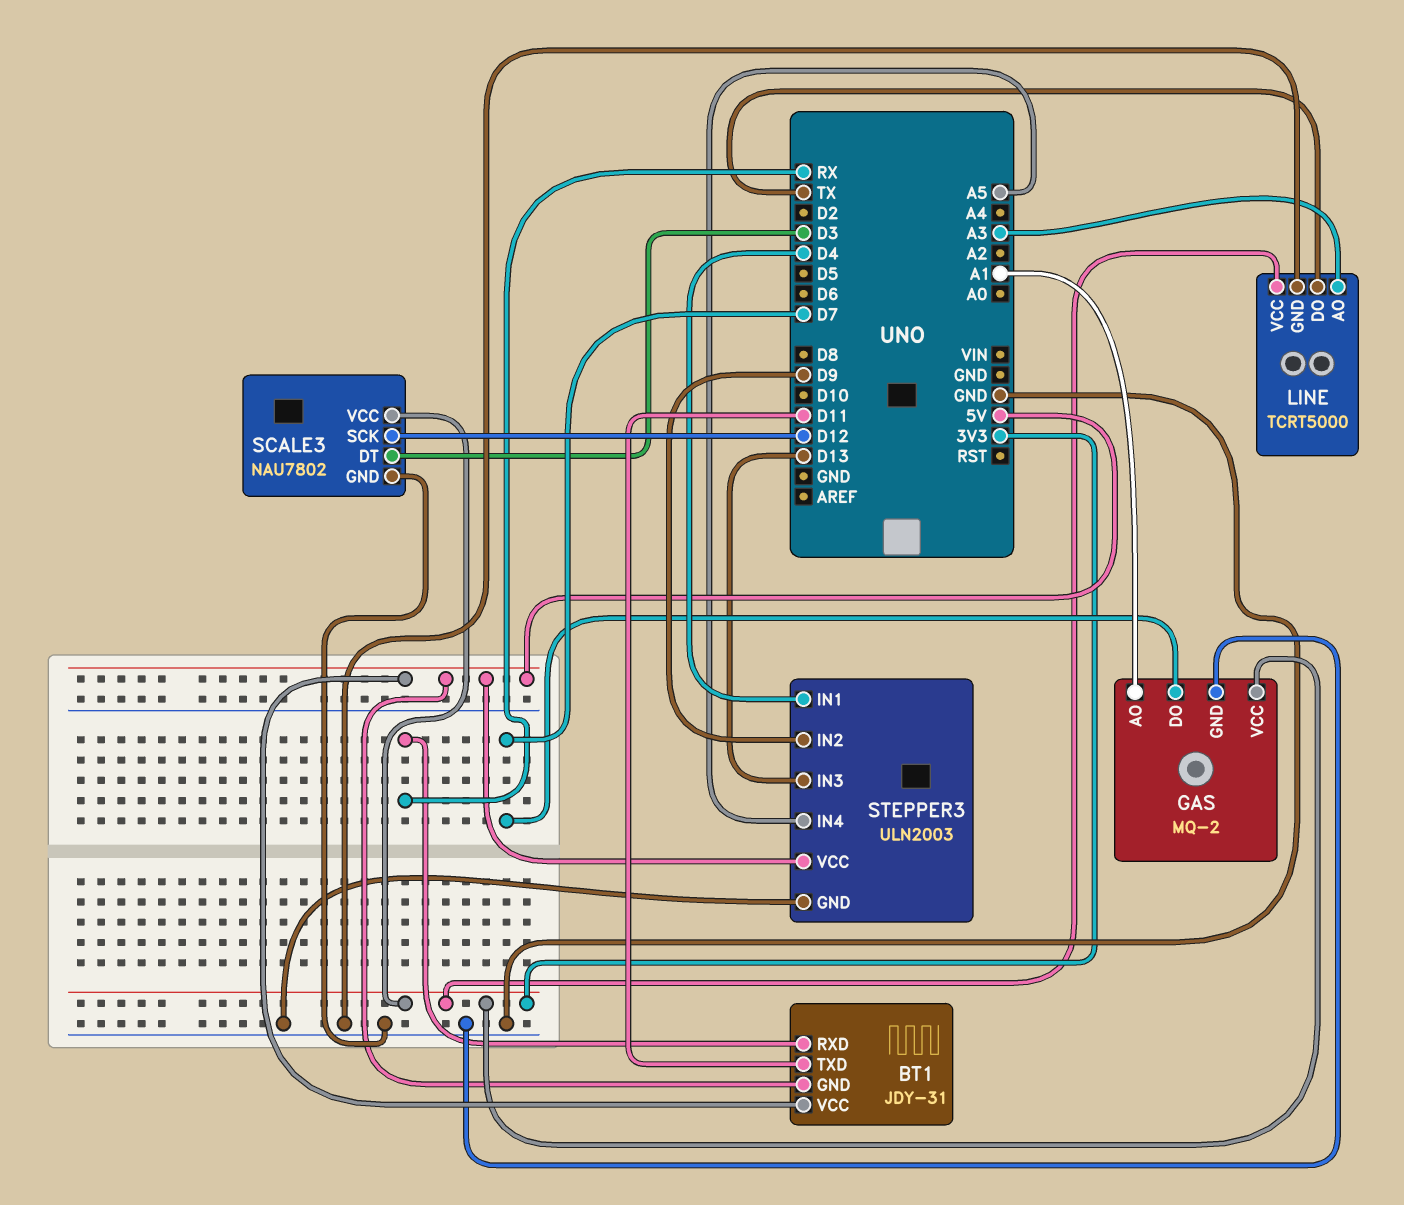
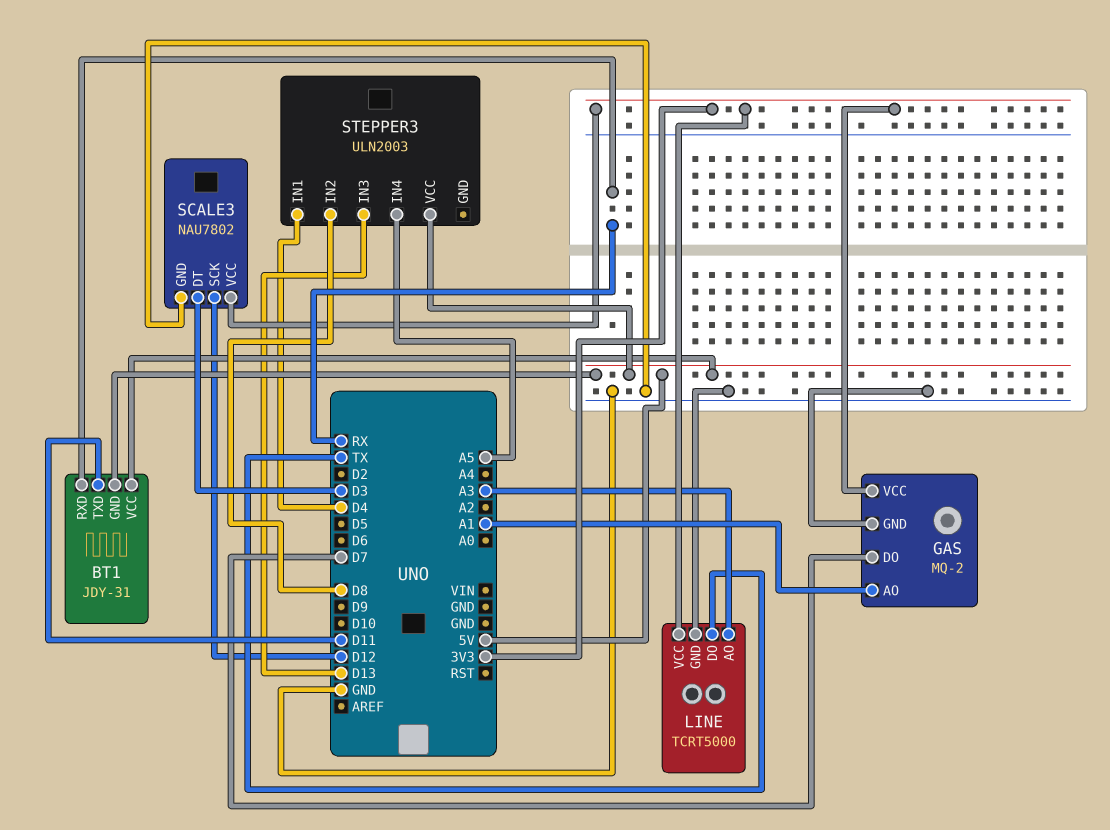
STEPPER3 pin GND: GND -> none
STEPPER3 pin IN2: D9 -> D8

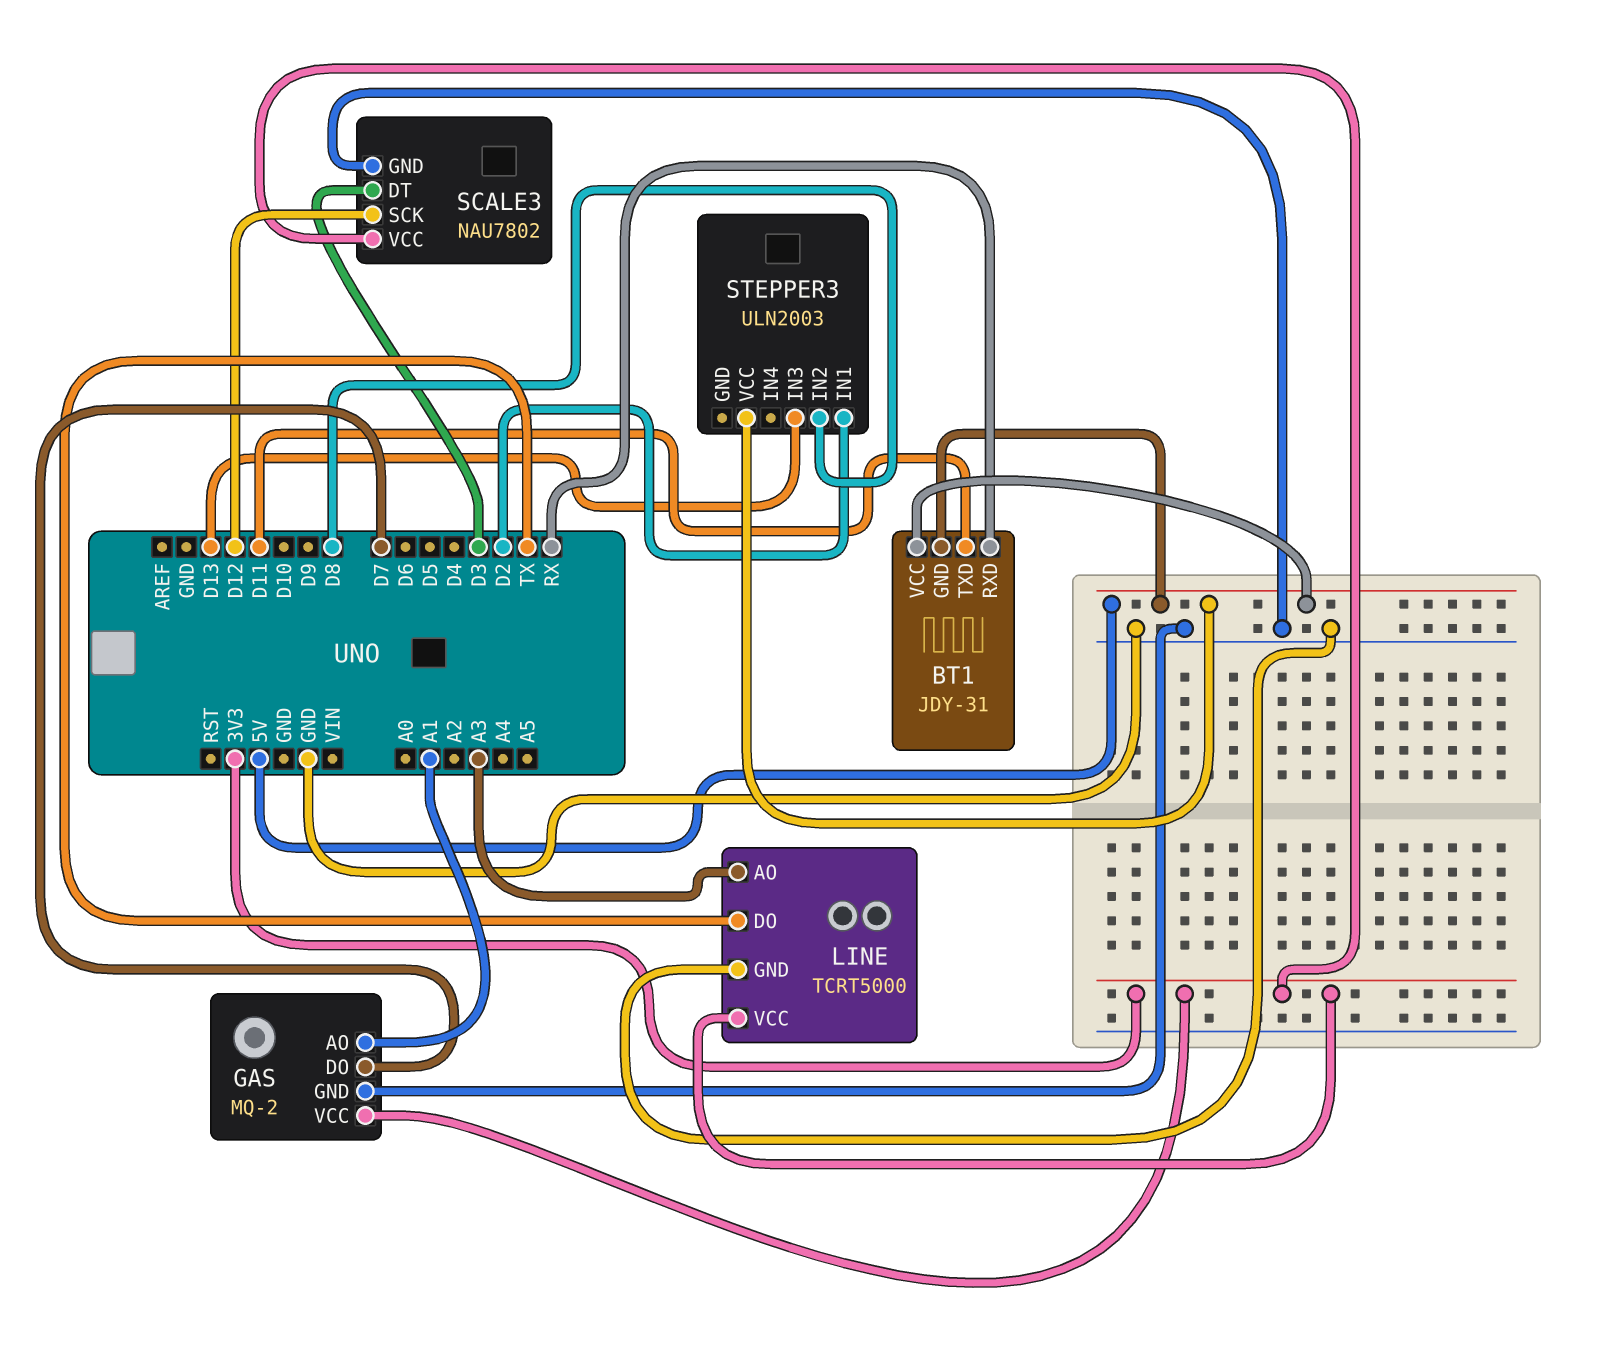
STEPPER3 pin IN1: D4 -> D2
STEPPER3 pin IN4: A5 -> none

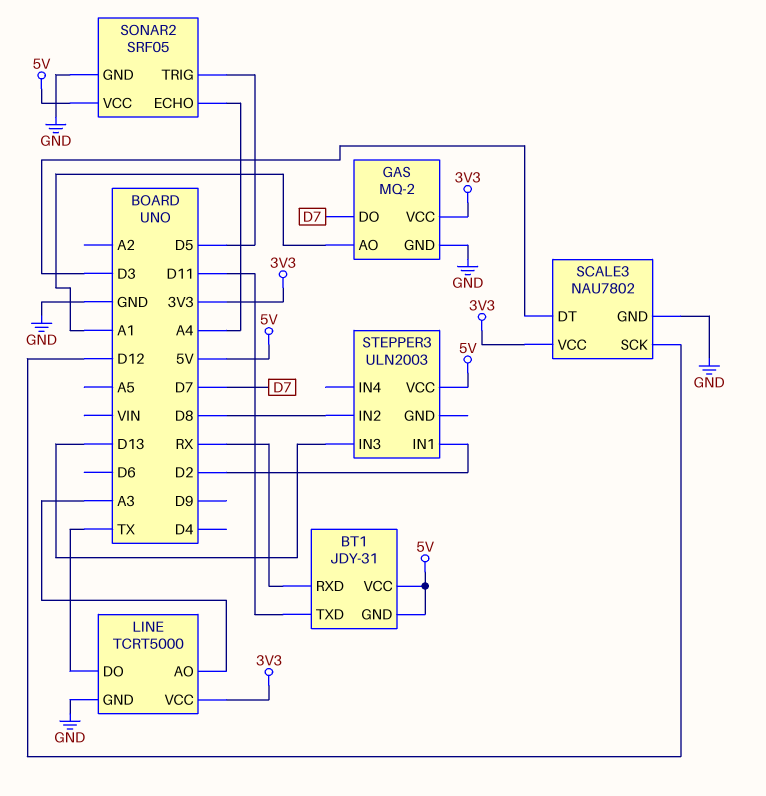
SONAR2: none -> SRF05
SONAR2 pin ECHO: none -> A4
SONAR2 pin GND: none -> GND
SONAR2 pin TRIG: none -> D5
SONAR2 pin VCC: none -> 5V

